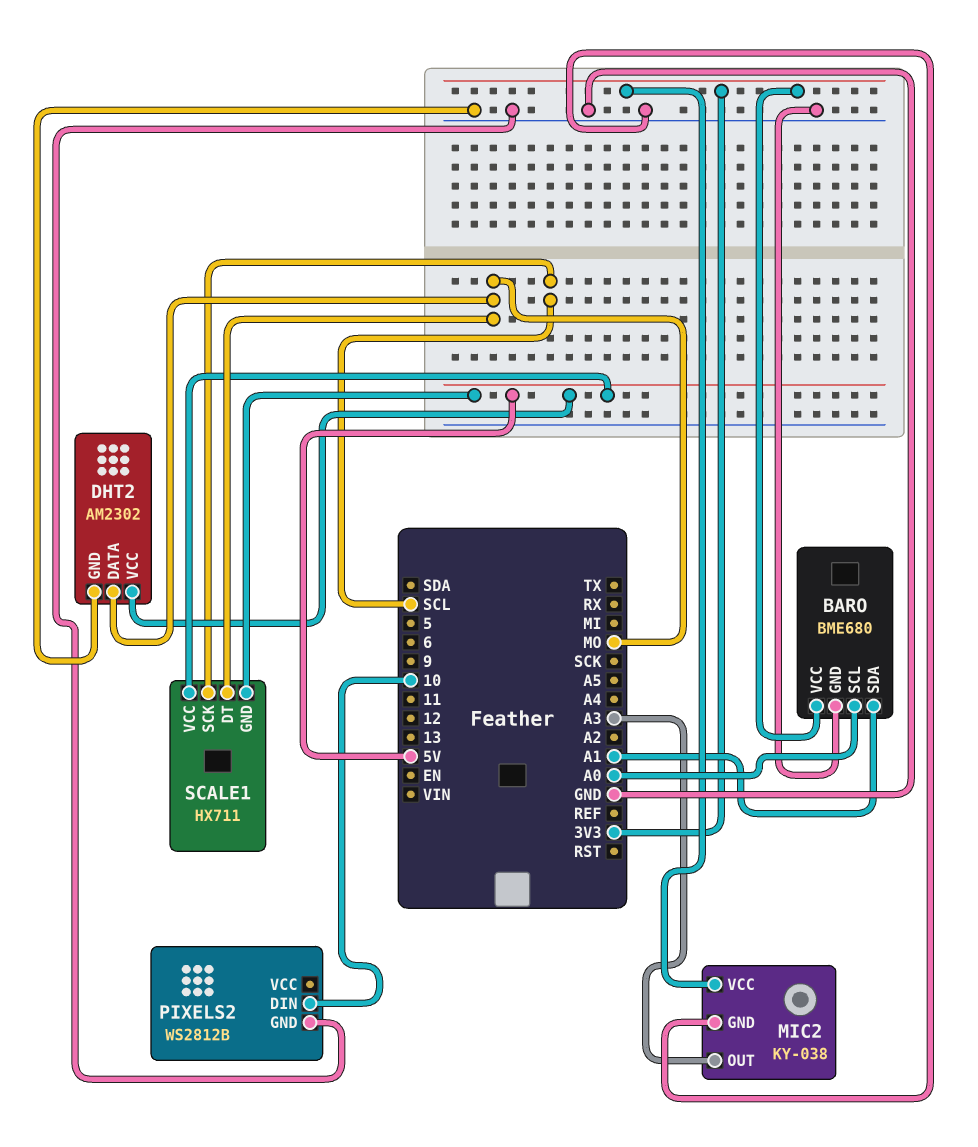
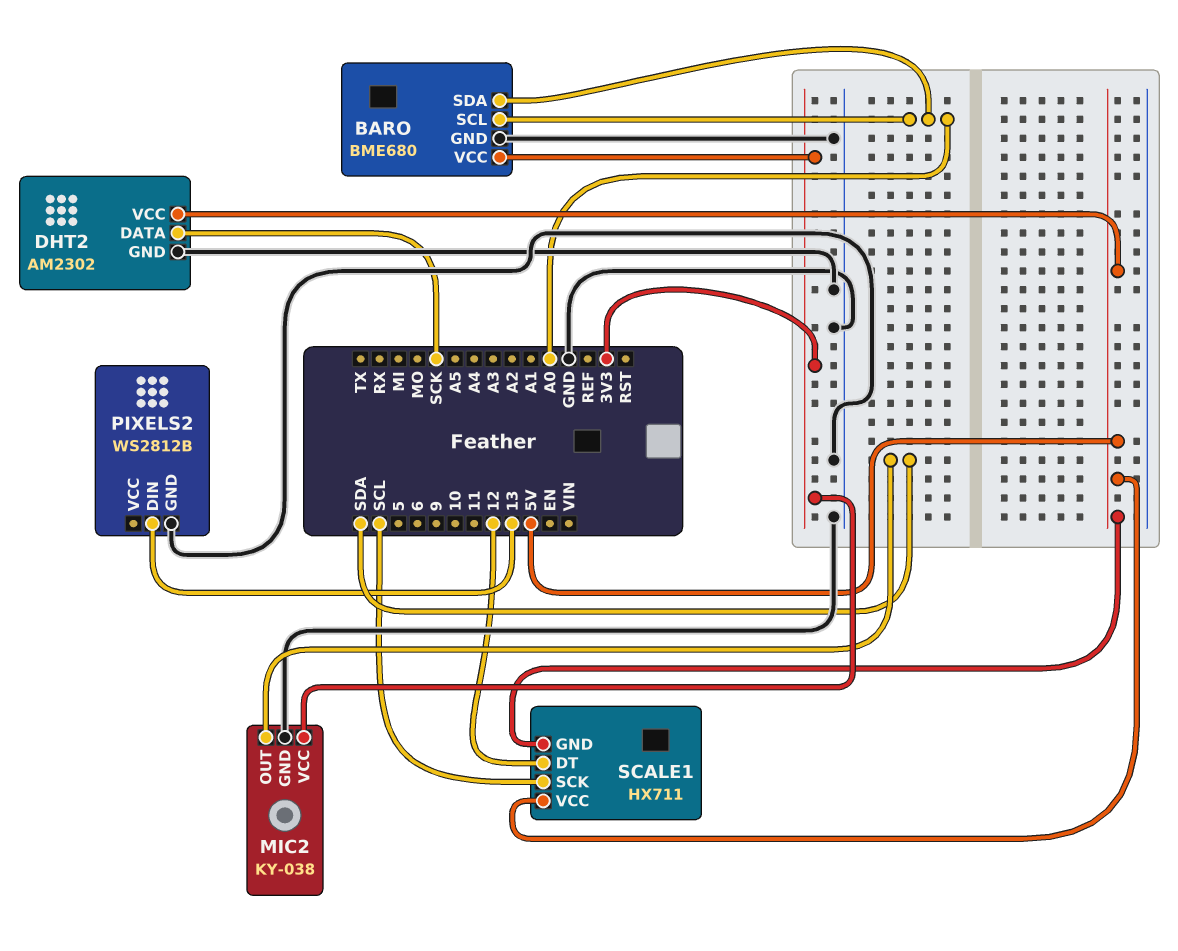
BARO pin SDA: A1 -> A0
DHT2 pin DATA: MO -> SCK
MIC2 pin OUT: A3 -> SDA
PIXELS2 pin DIN: 10 -> 13
SCALE1 pin DT: MO -> 12

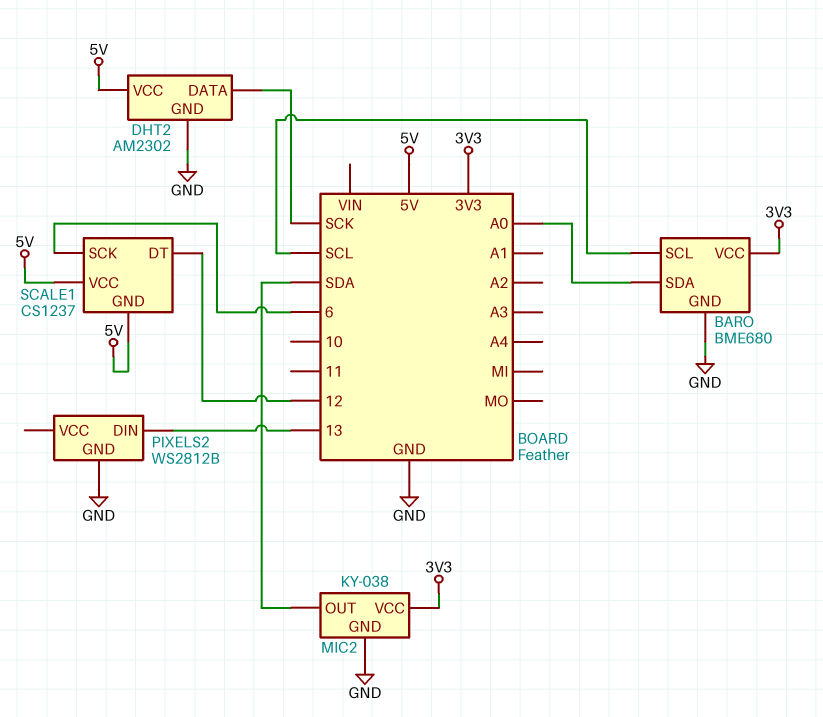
BARO pin SCL: A0 -> SCL
SCALE1: HX711 -> CS1237
SCALE1 pin SCK: SCL -> 6

